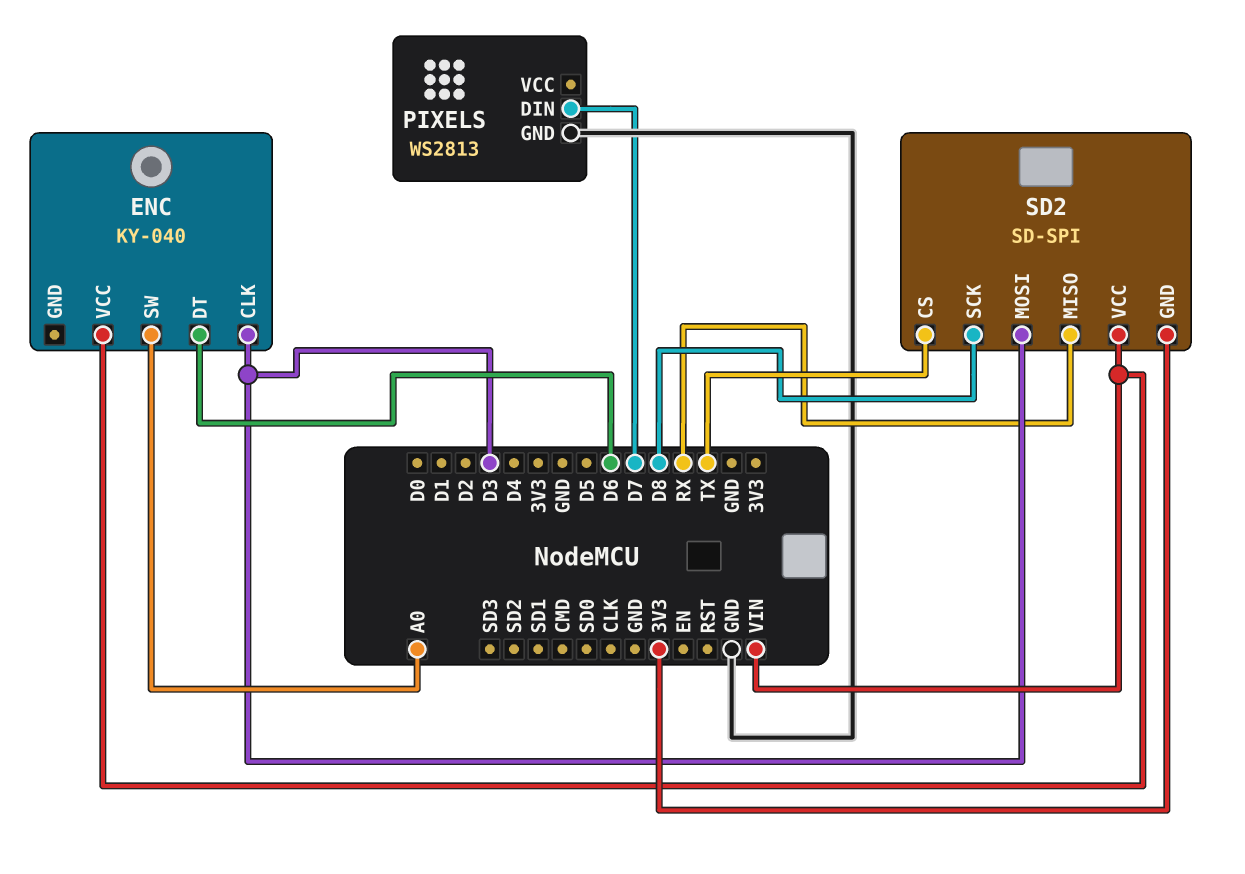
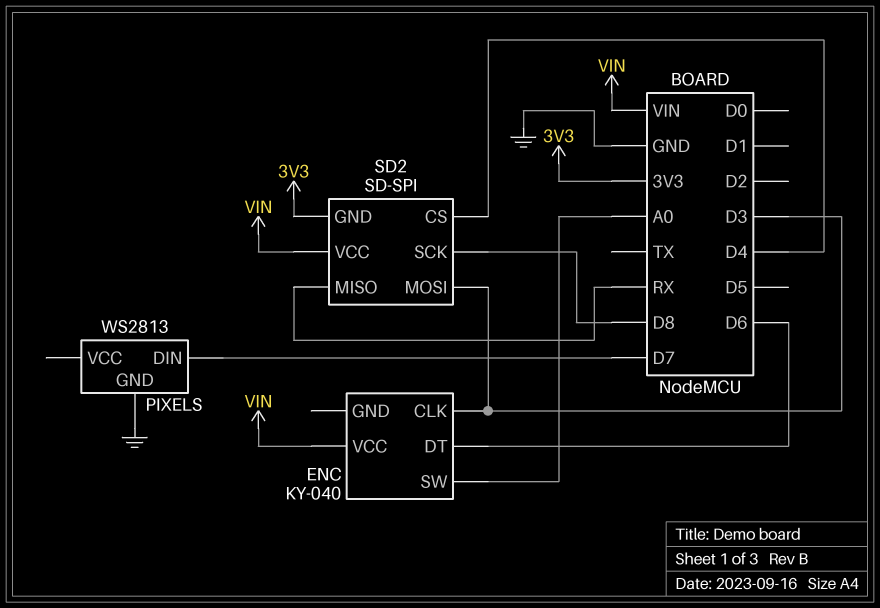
SD2 pin CS: TX -> D4

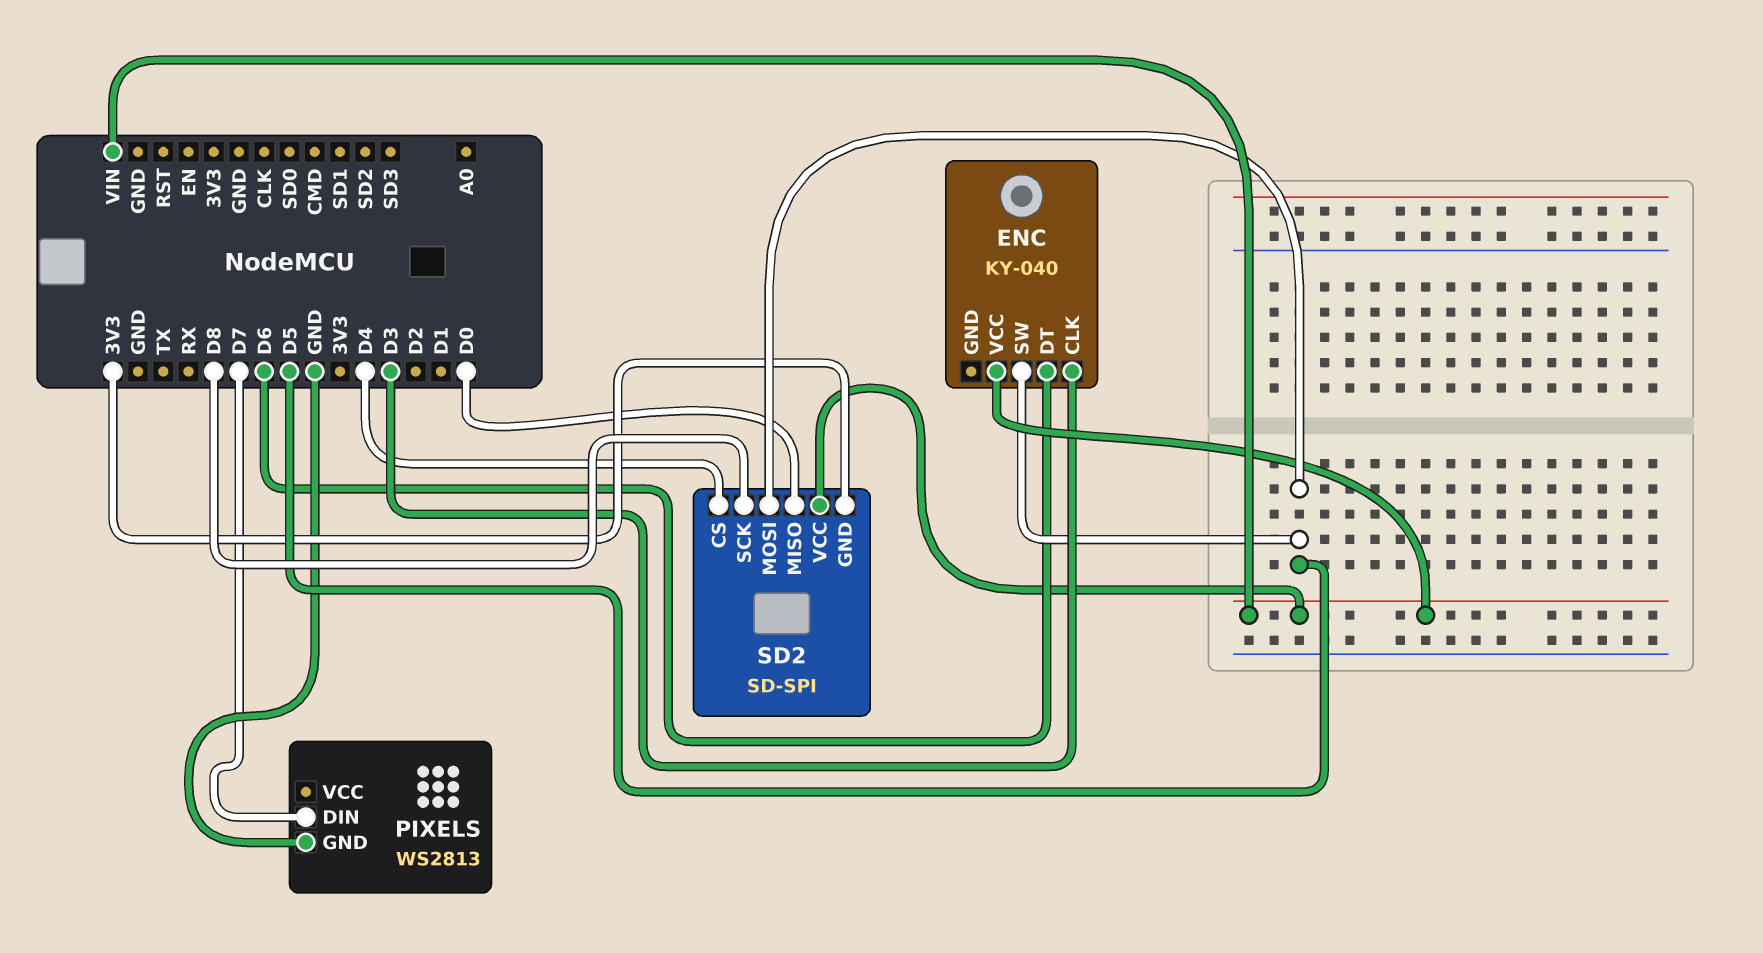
ENC pin SW: A0 -> D5
SD2 pin MISO: RX -> D0
SD2 pin MOSI: D3 -> D5

